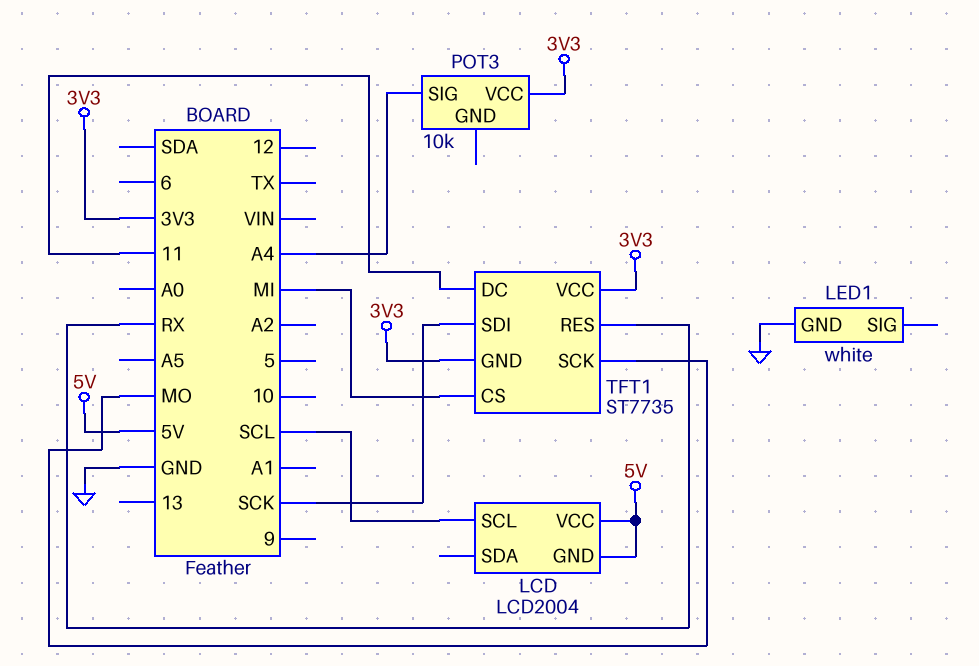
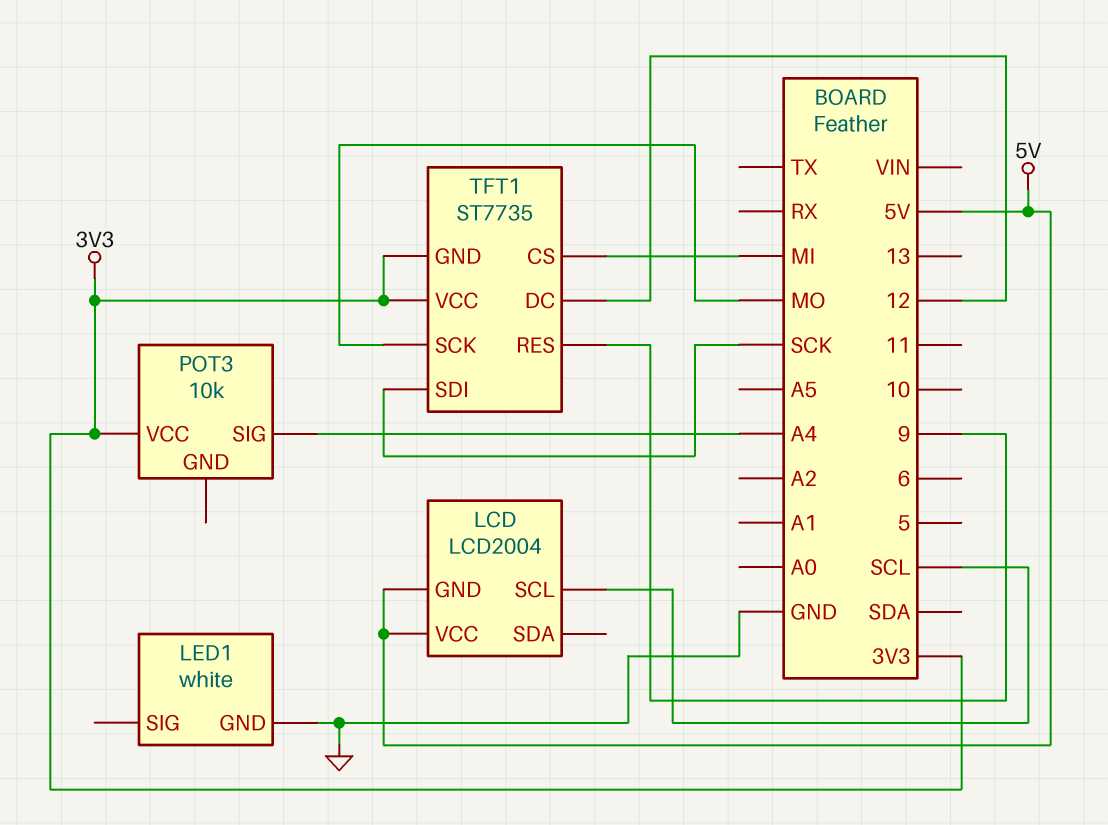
TFT1 pin DC: 11 -> 12
TFT1 pin RES: RX -> 9

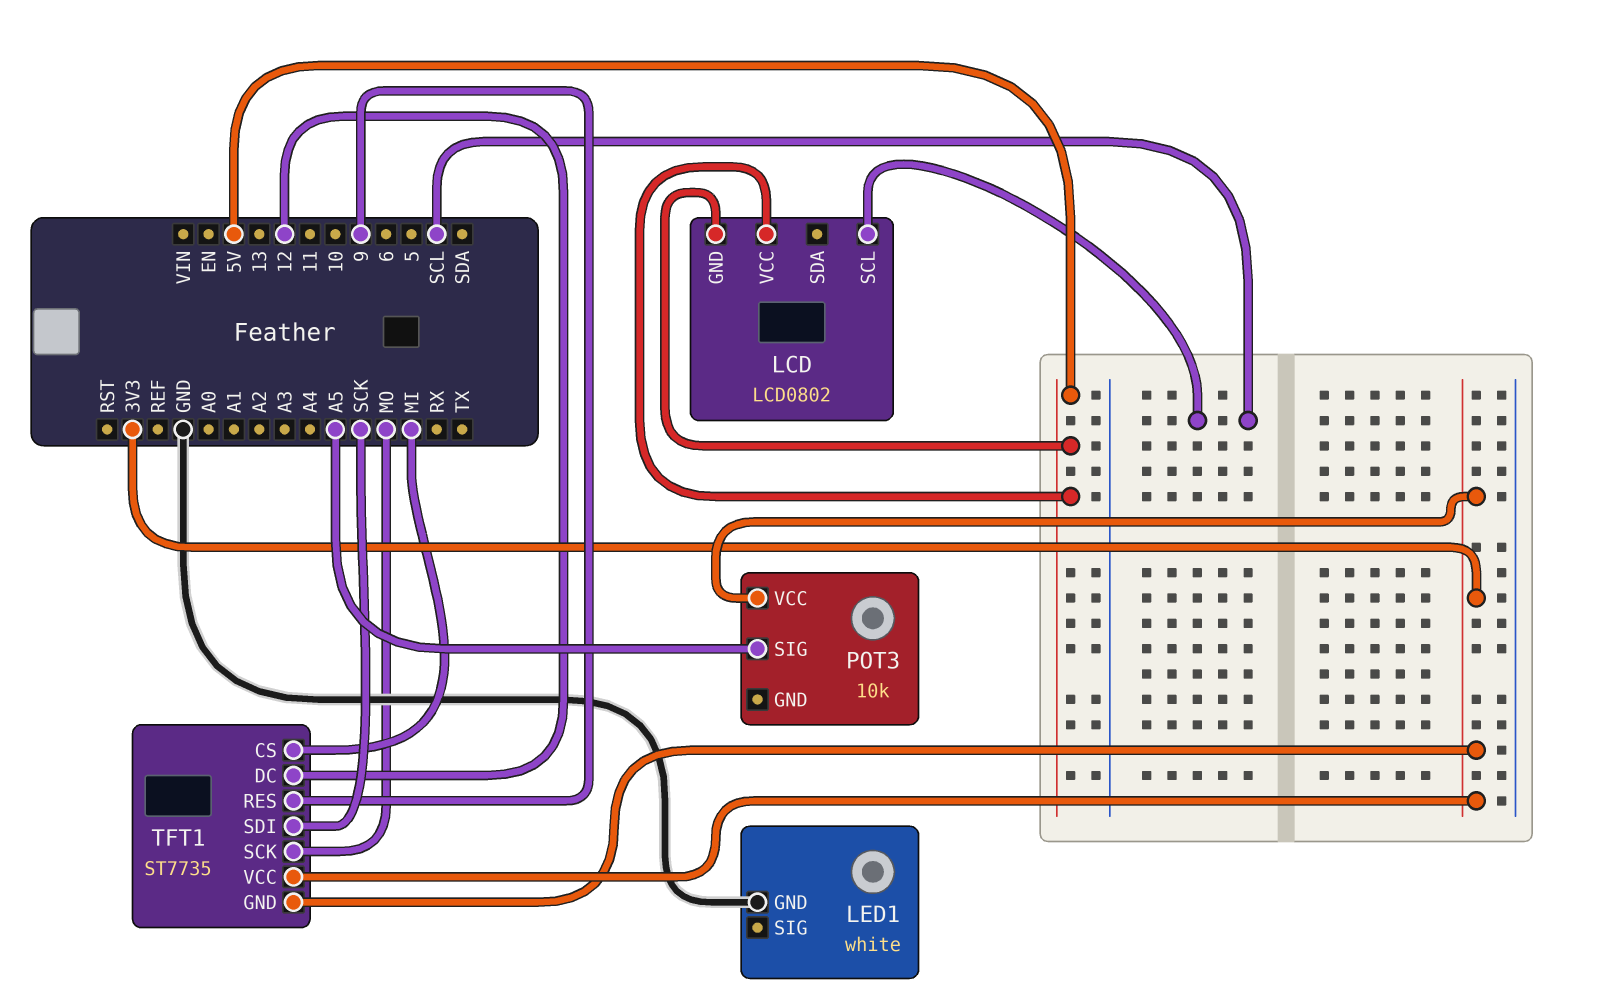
LCD: LCD2004 -> LCD0802
POT3 pin SIG: A4 -> A5

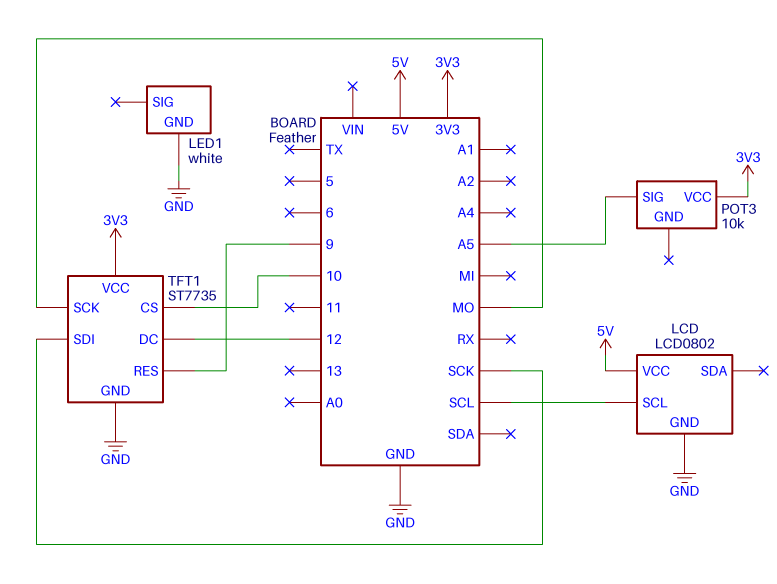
LCD pin GND: 5V -> GND
TFT1 pin CS: MI -> 10
TFT1 pin GND: 3V3 -> GND

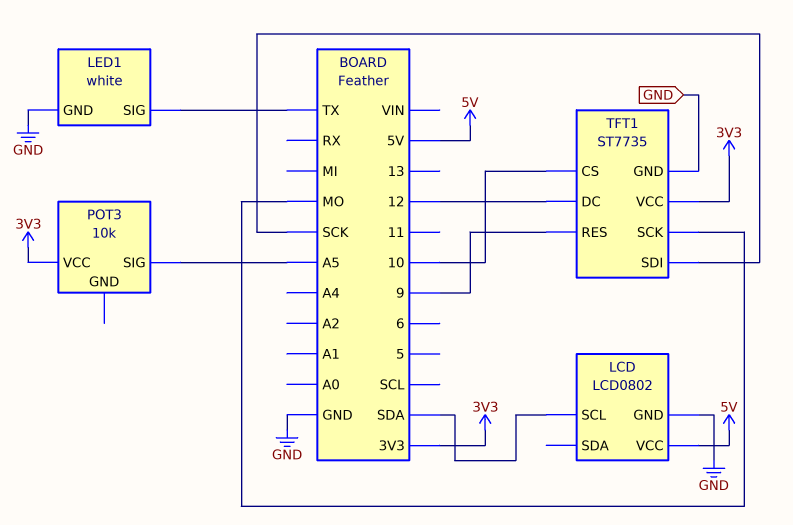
LCD pin SCL: SCL -> SDA
LED1 pin SIG: none -> TX

